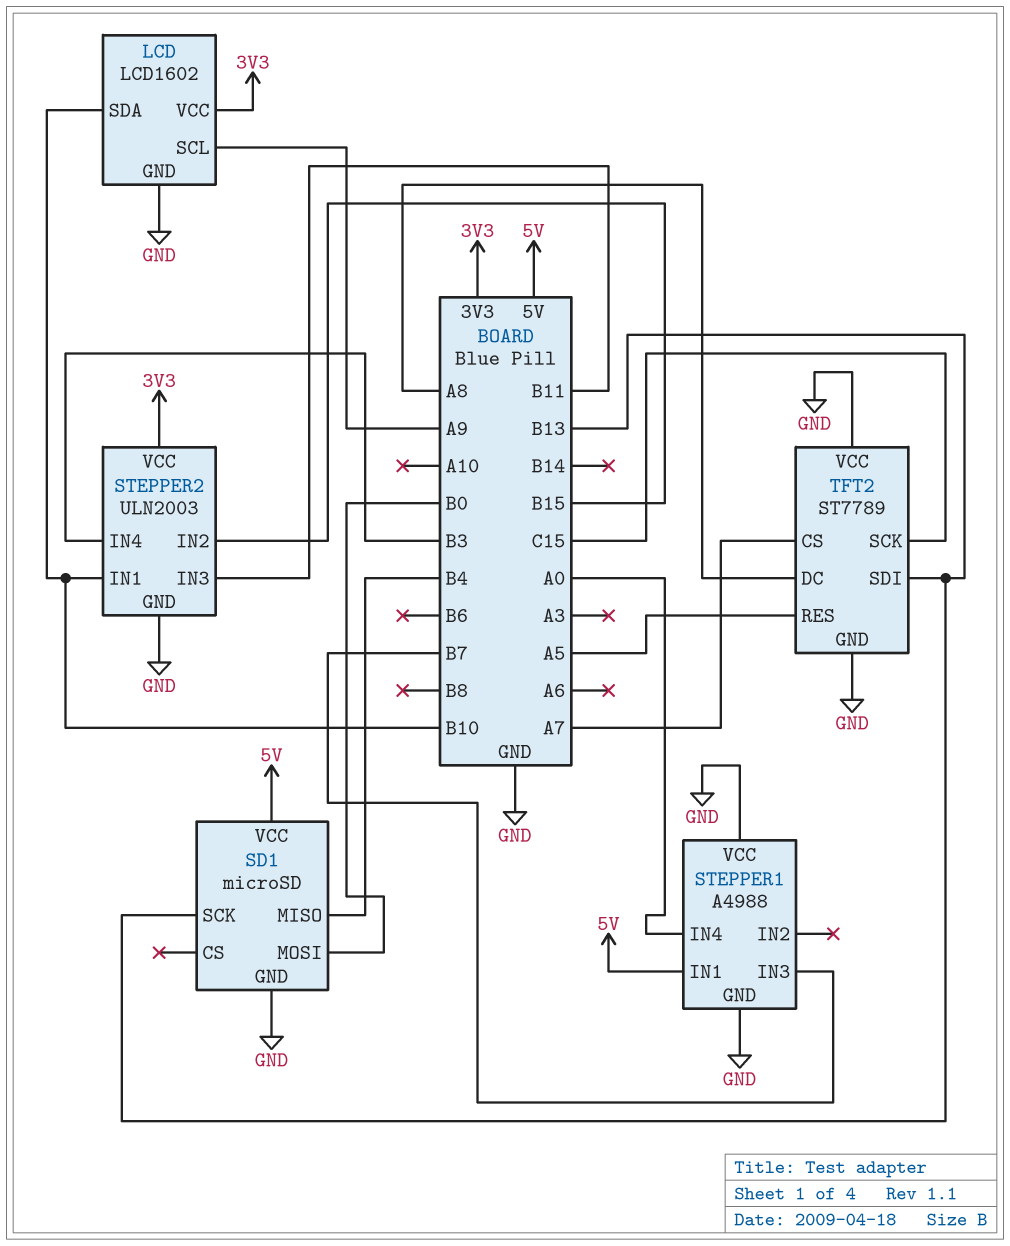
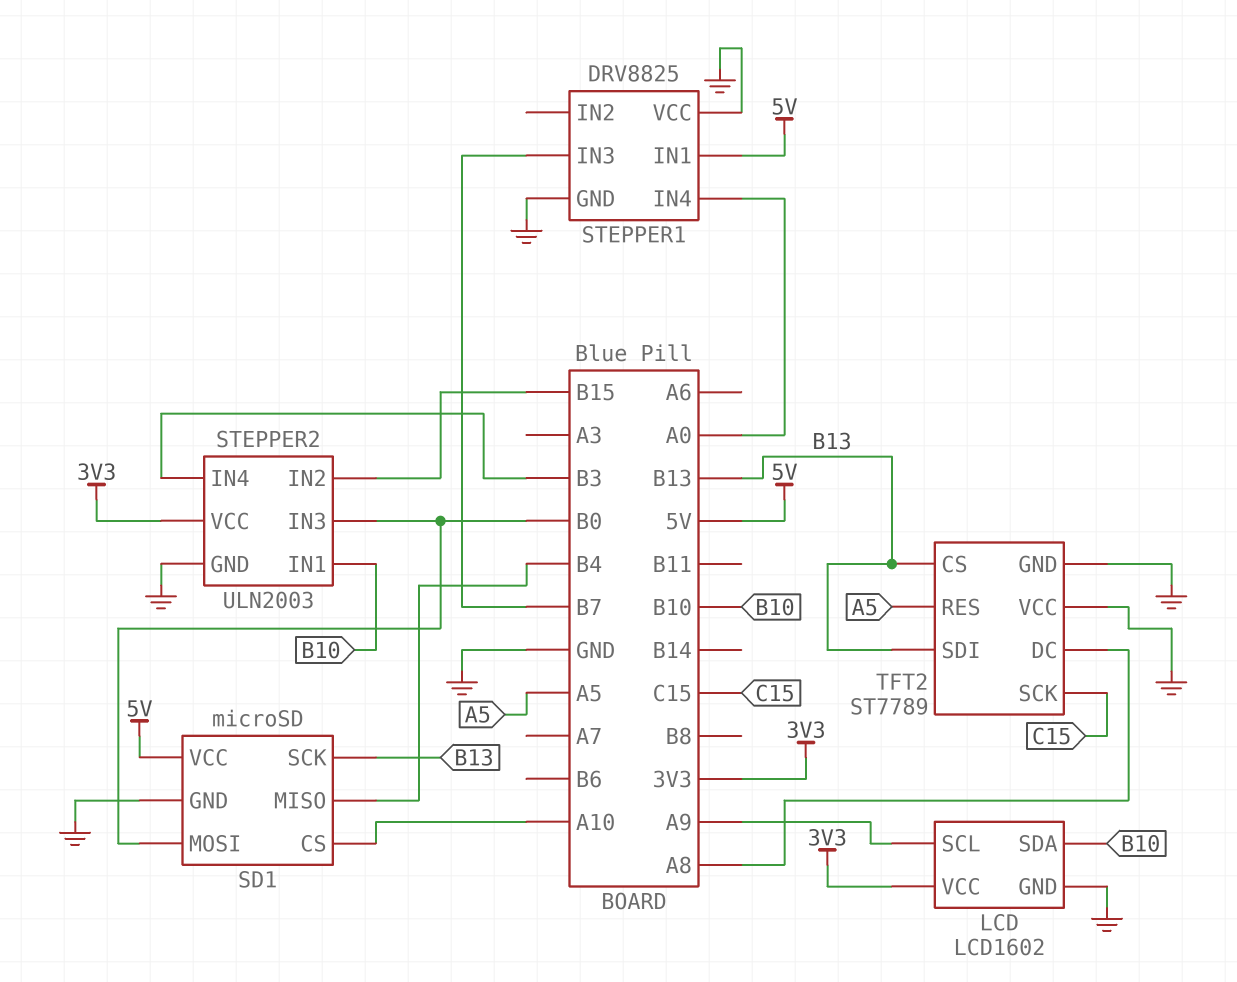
SD1 pin CS: none -> A10
STEPPER1: A4988 -> DRV8825
STEPPER2 pin IN3: B11 -> B0
TFT2 pin CS: A7 -> B13

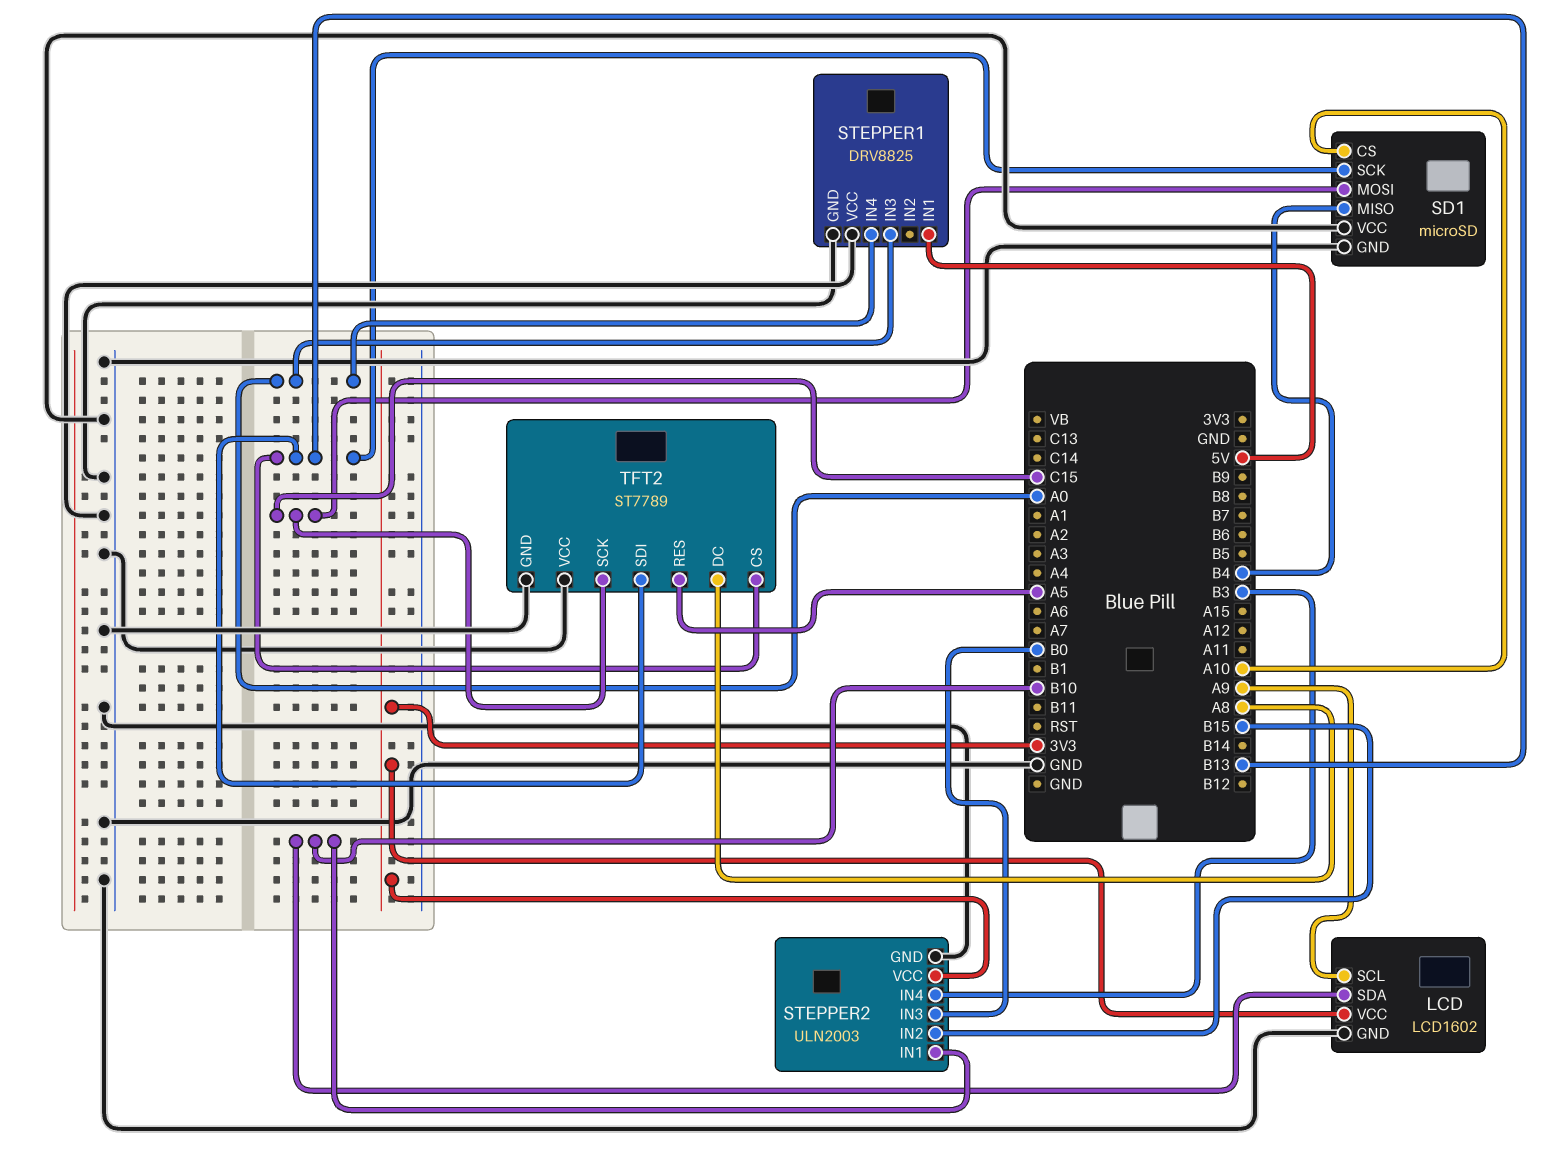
SD1 pin MOSI: B0 -> C15
SD1 pin VCC: 5V -> GND
STEPPER1 pin IN3: B7 -> A0

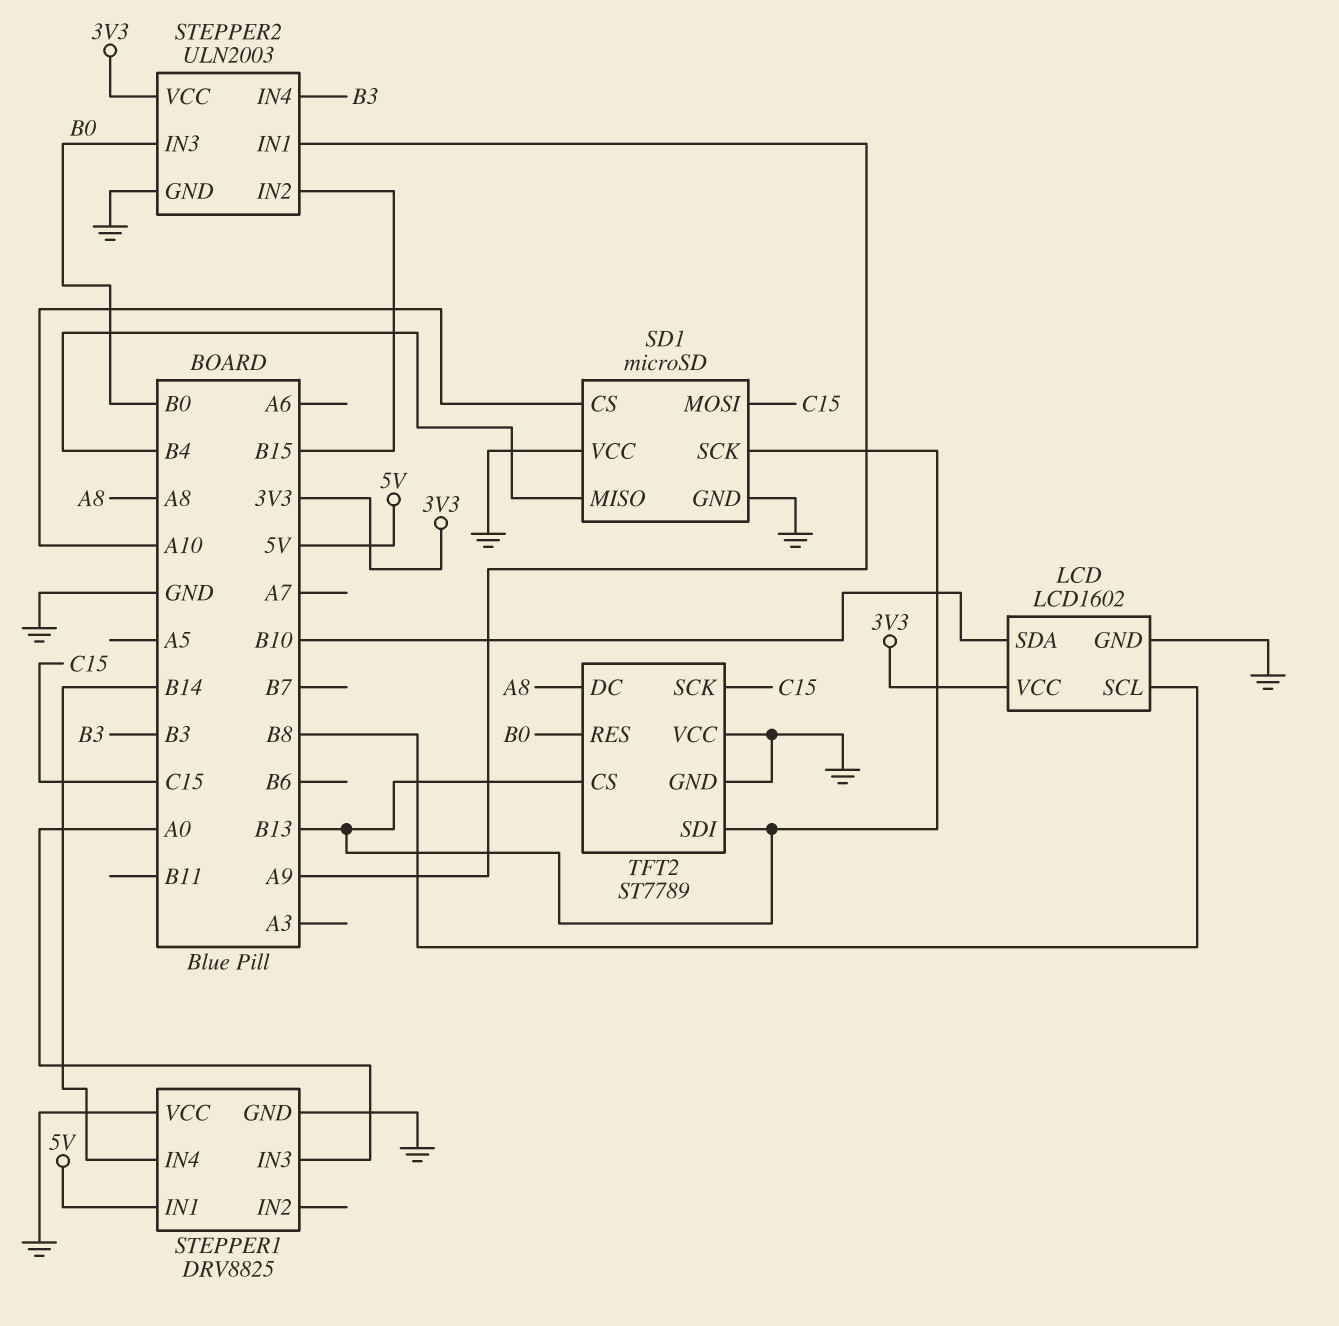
LCD pin SCL: A9 -> B8
STEPPER1 pin IN4: A0 -> B14
STEPPER2 pin IN1: B10 -> A9
TFT2 pin RES: A5 -> B0

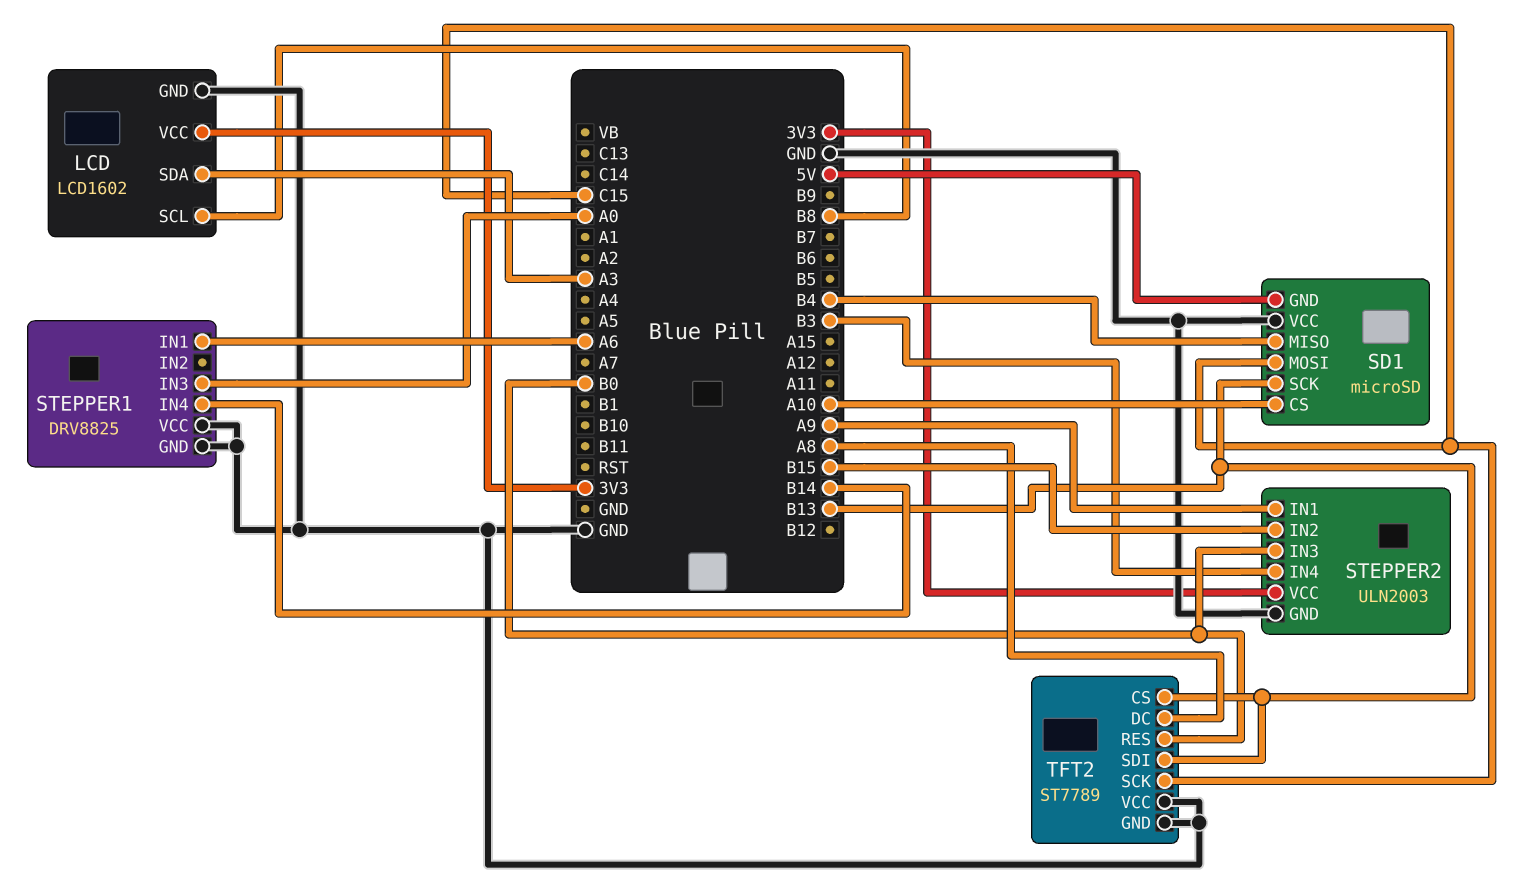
LCD pin SDA: B10 -> A3
SD1 pin GND: GND -> 5V
STEPPER1 pin IN1: 5V -> A6

